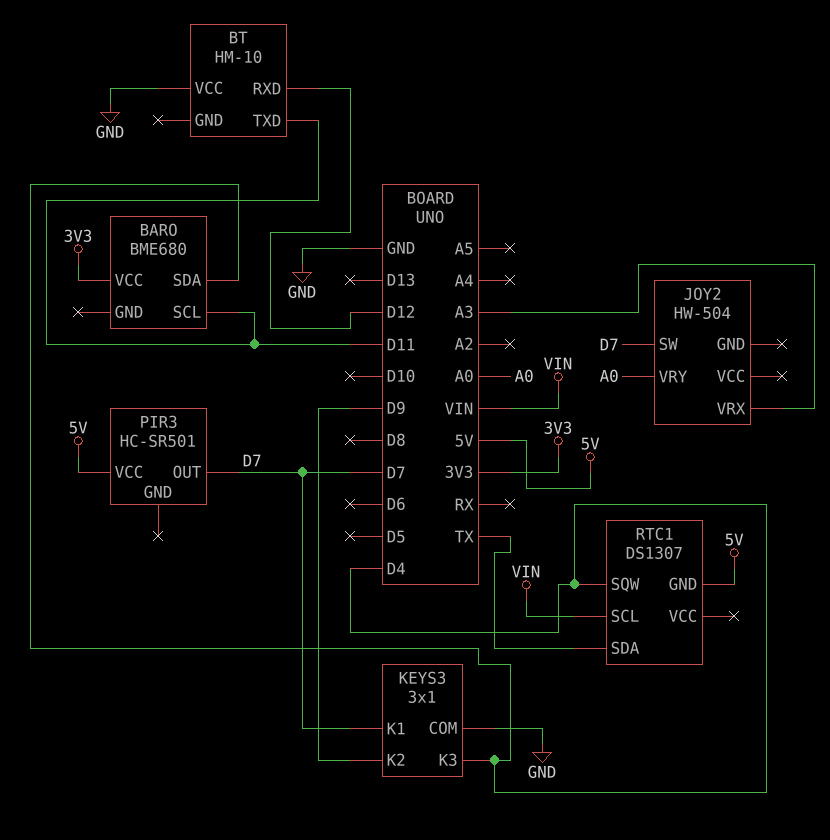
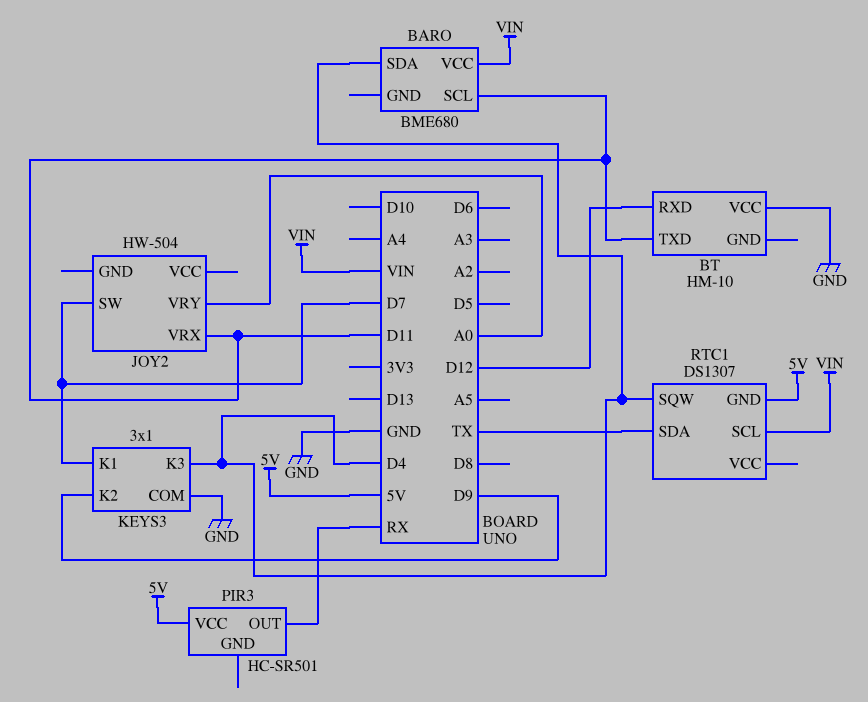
BARO pin VCC: 3V3 -> VIN
JOY2 pin VRX: A3 -> D11
PIR3 pin OUT: D7 -> RX

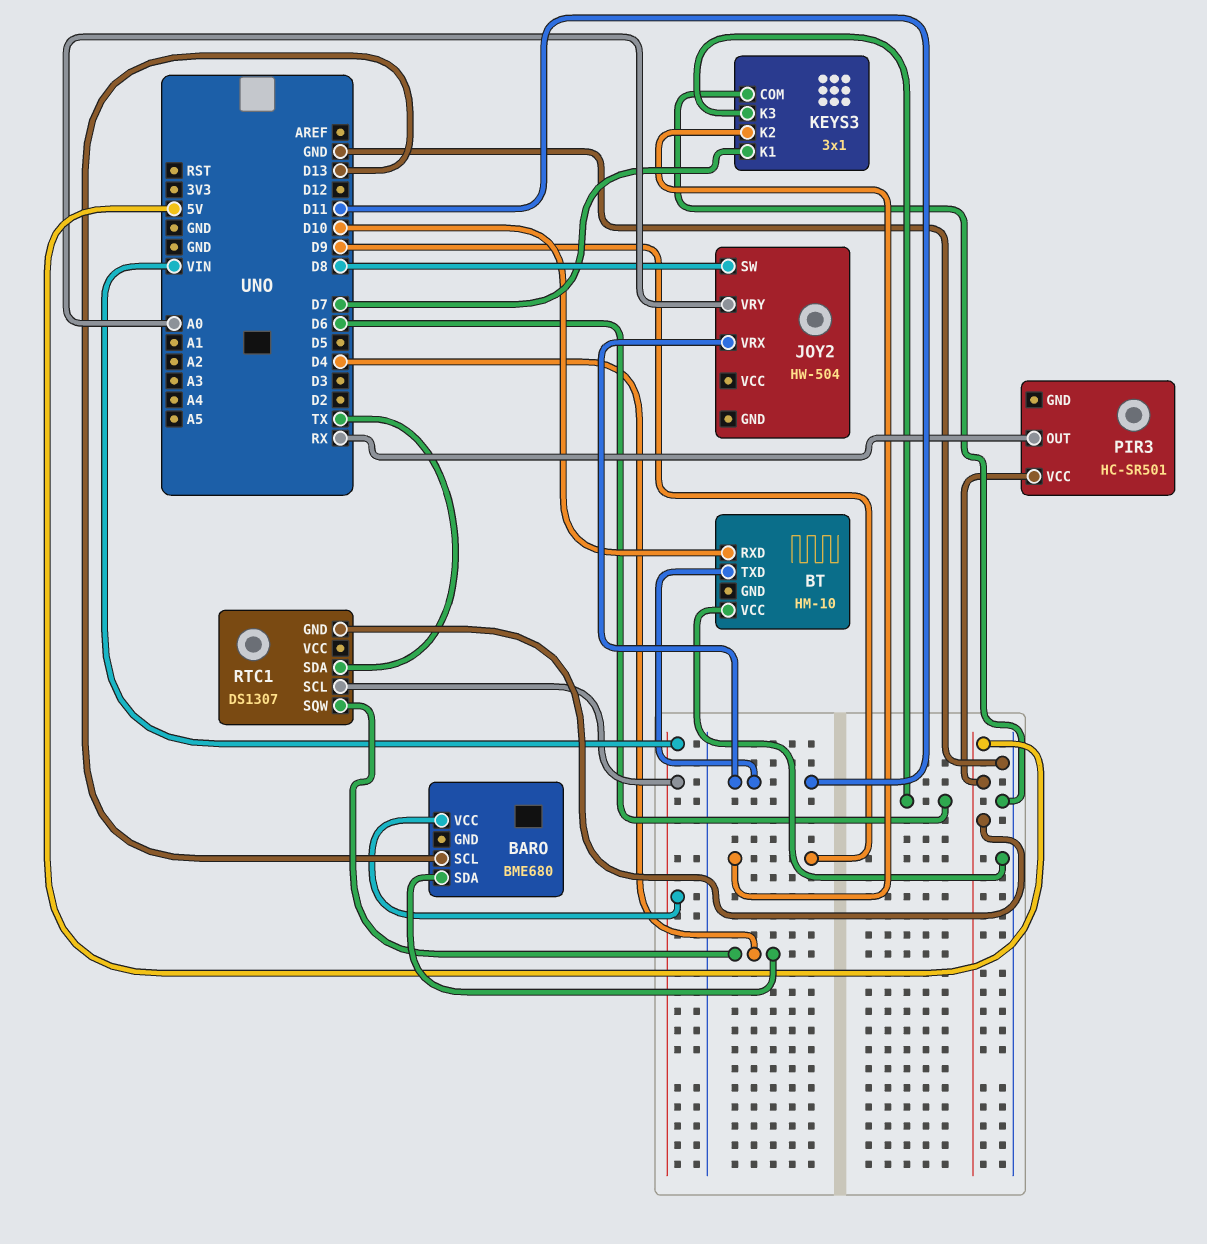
BARO pin SCL: D11 -> D13
BT pin RXD: D12 -> D10
JOY2 pin SW: D7 -> D8
KEYS3 pin K3: D4 -> D6

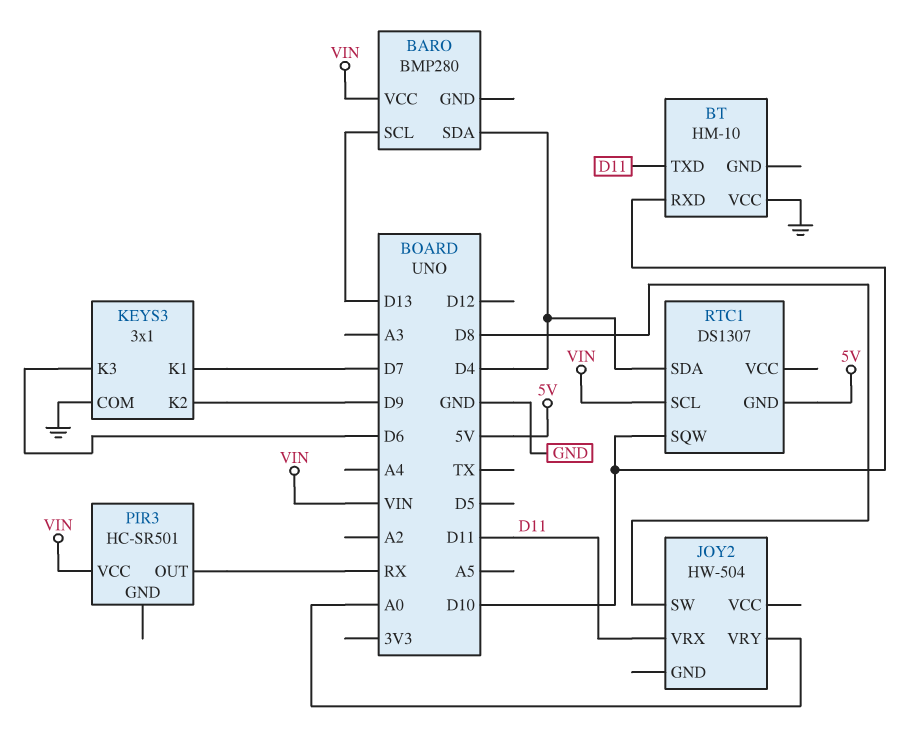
BARO: BME680 -> BMP280
PIR3 pin VCC: 5V -> VIN
RTC1 pin SDA: TX -> D4
RTC1 pin SQW: D4 -> D10

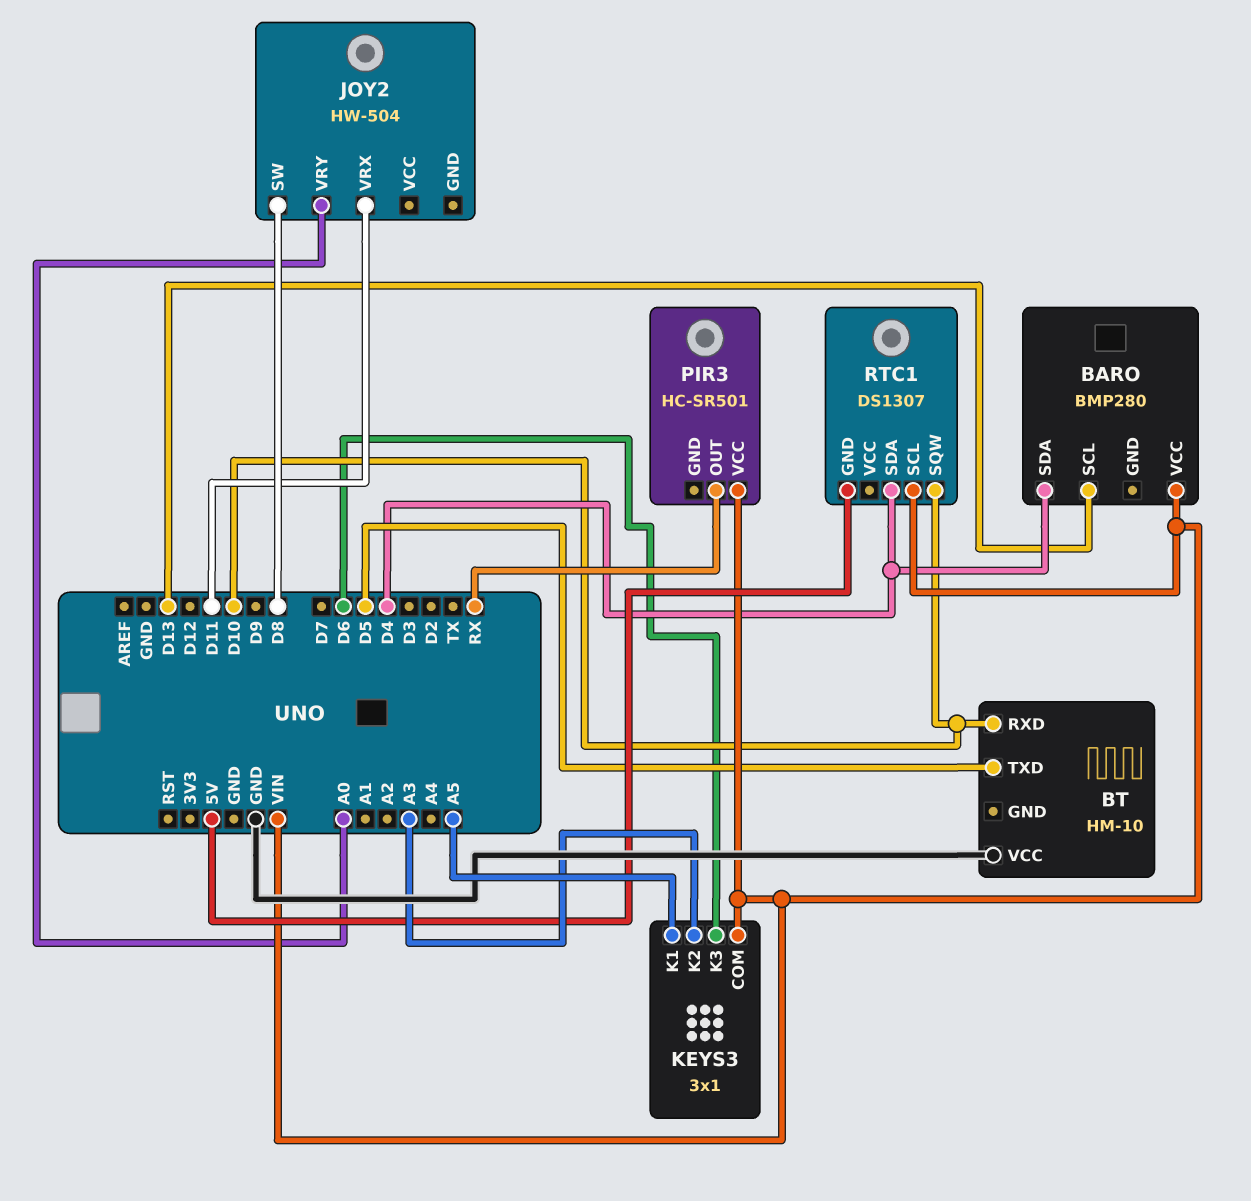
BT pin TXD: D11 -> D5
KEYS3 pin COM: GND -> VIN
KEYS3 pin K1: D7 -> A5
KEYS3 pin K2: D9 -> A3

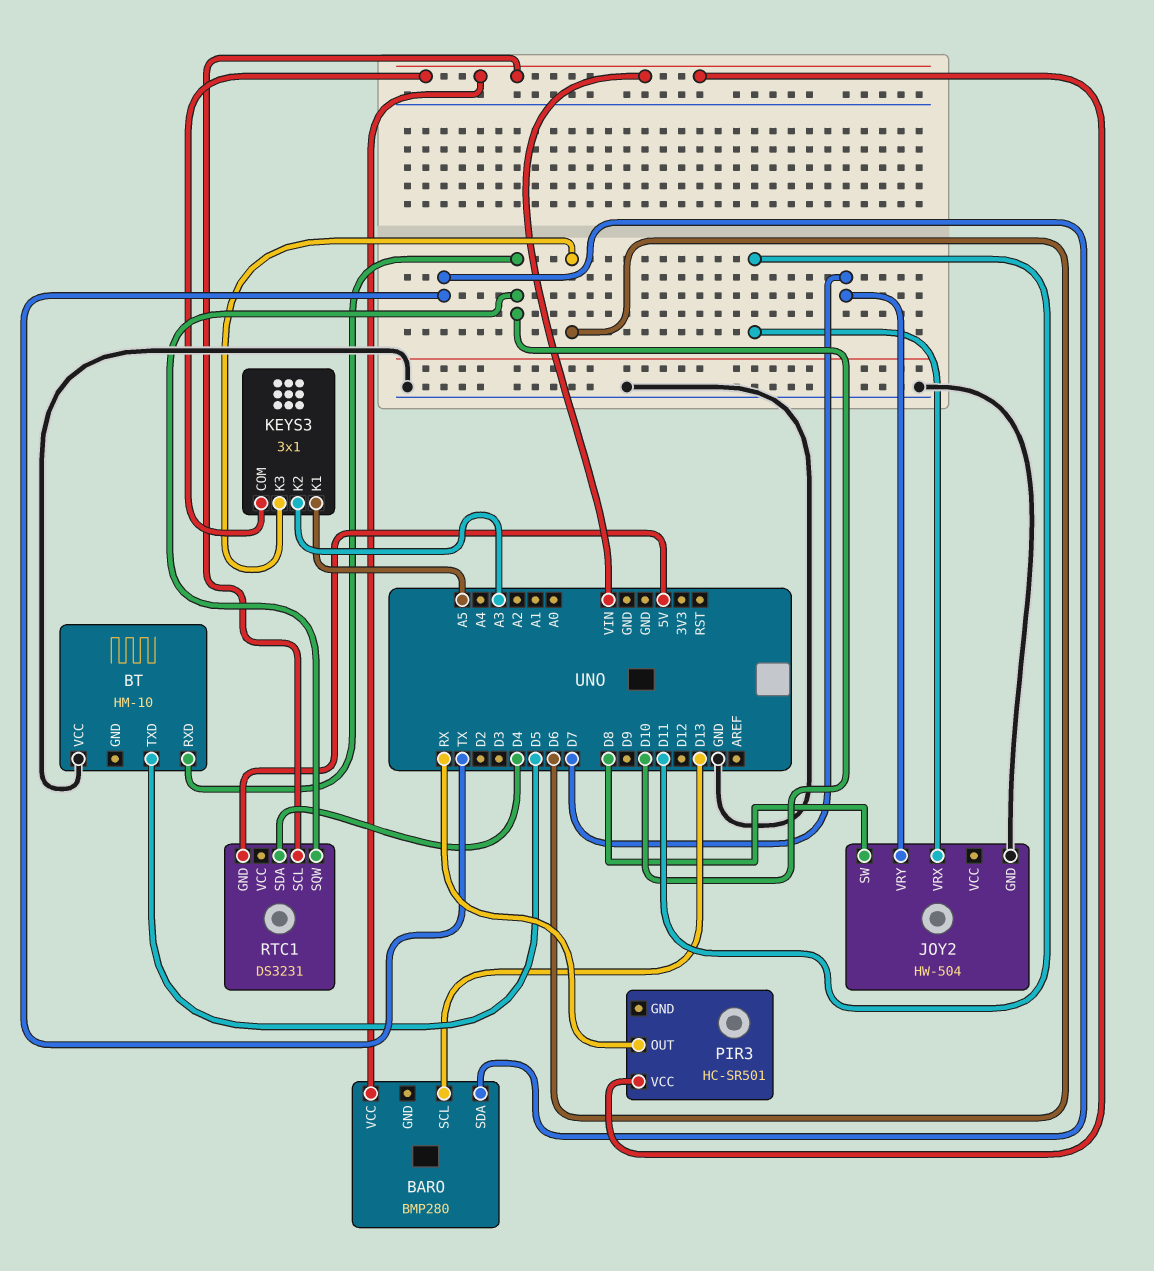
BARO pin SDA: D4 -> TX
JOY2 pin GND: none -> GND
JOY2 pin VRY: A0 -> D7
RTC1: DS1307 -> DS3231

